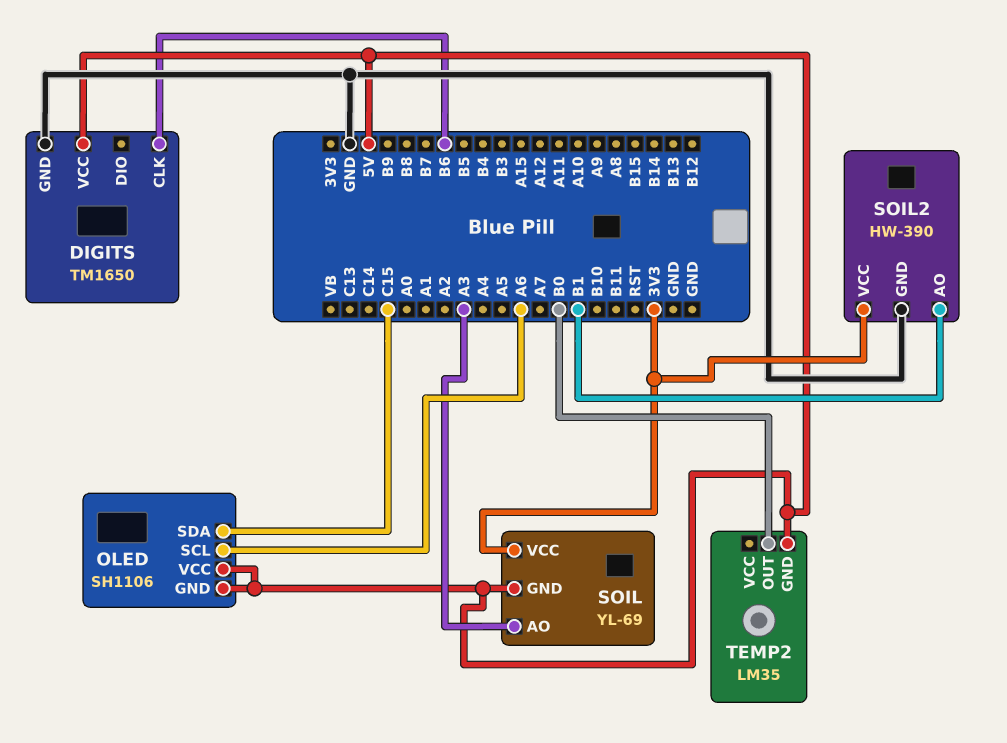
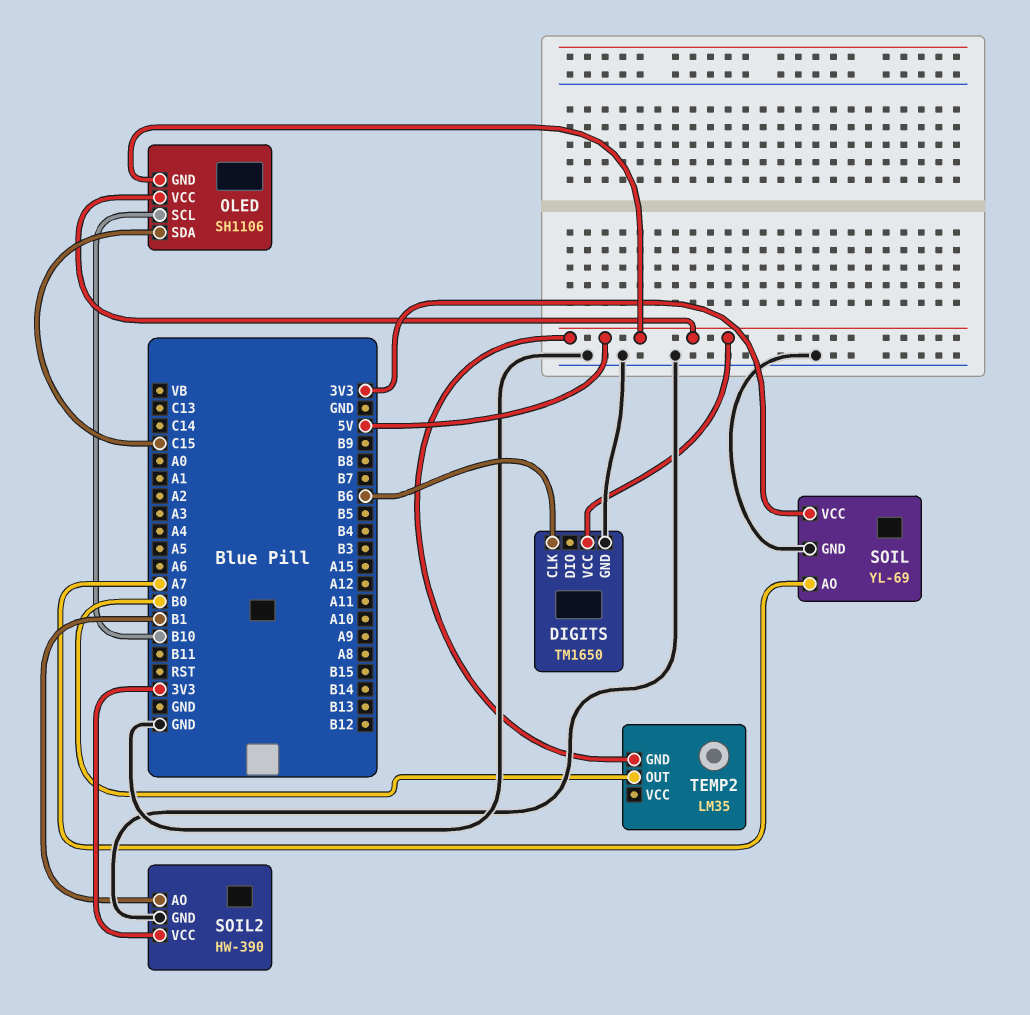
OLED pin SCL: A6 -> B10
SOIL pin AO: A3 -> A7
SOIL pin GND: 5V -> GND

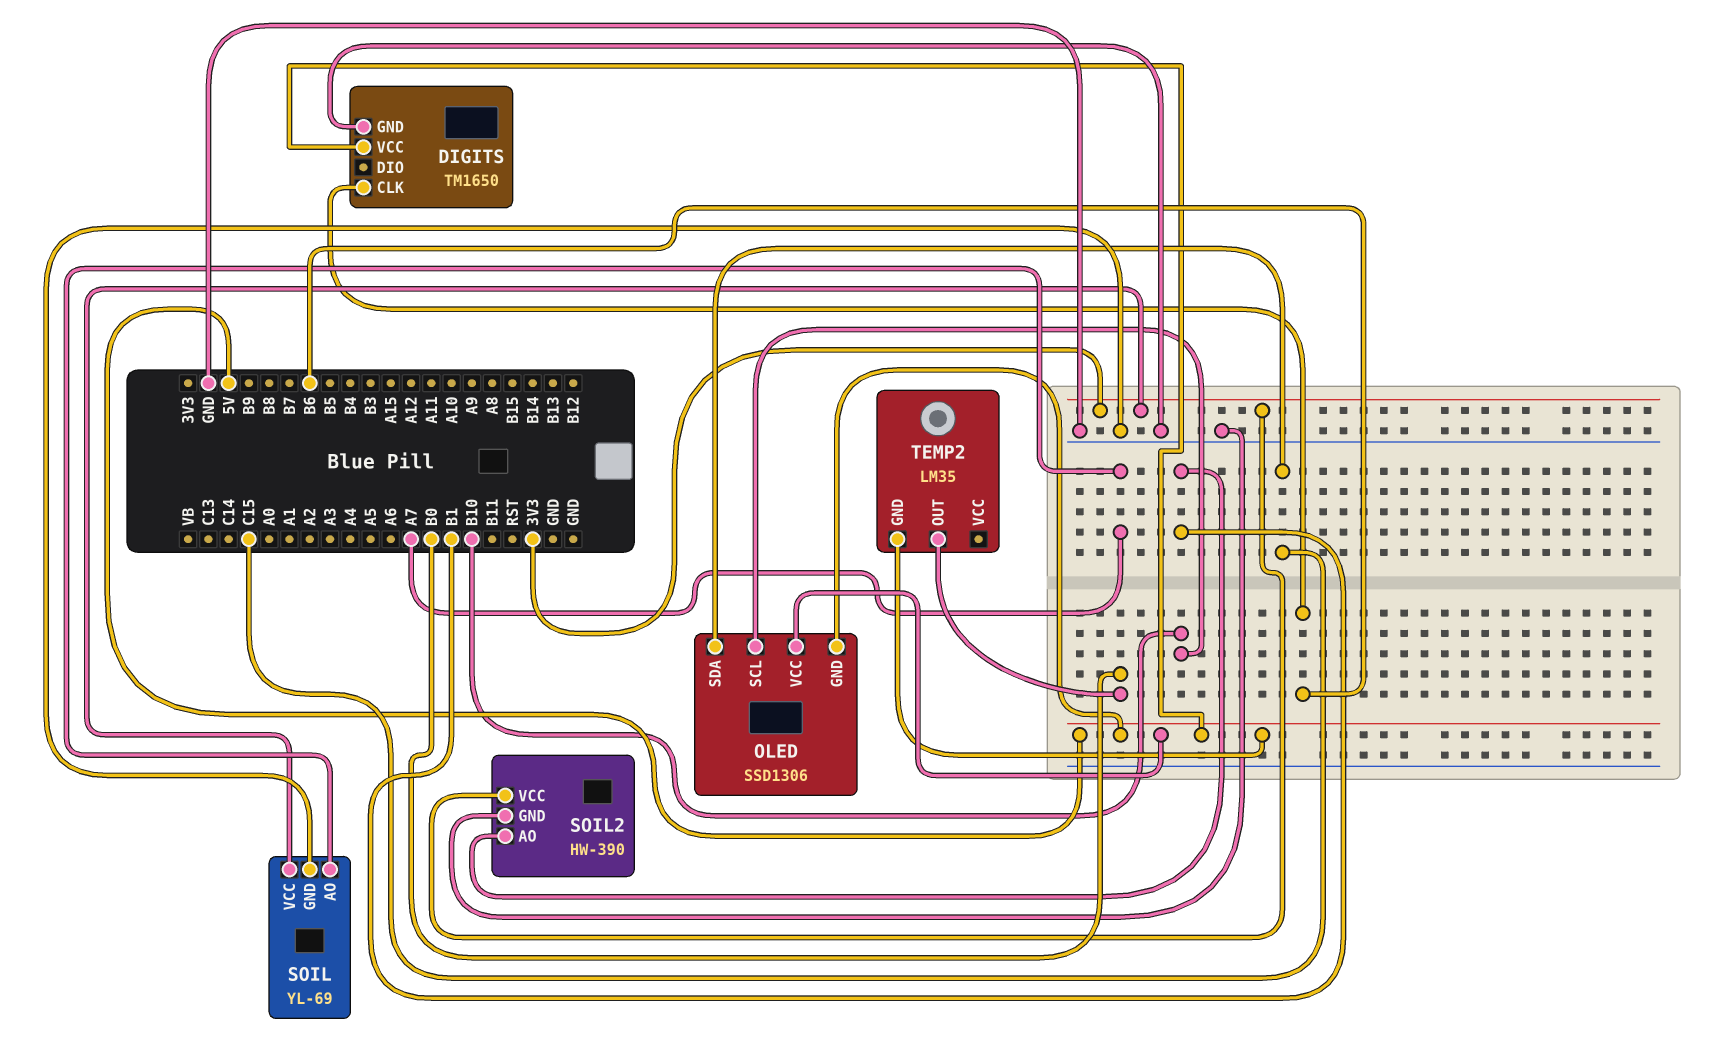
OLED: SH1106 -> SSD1306

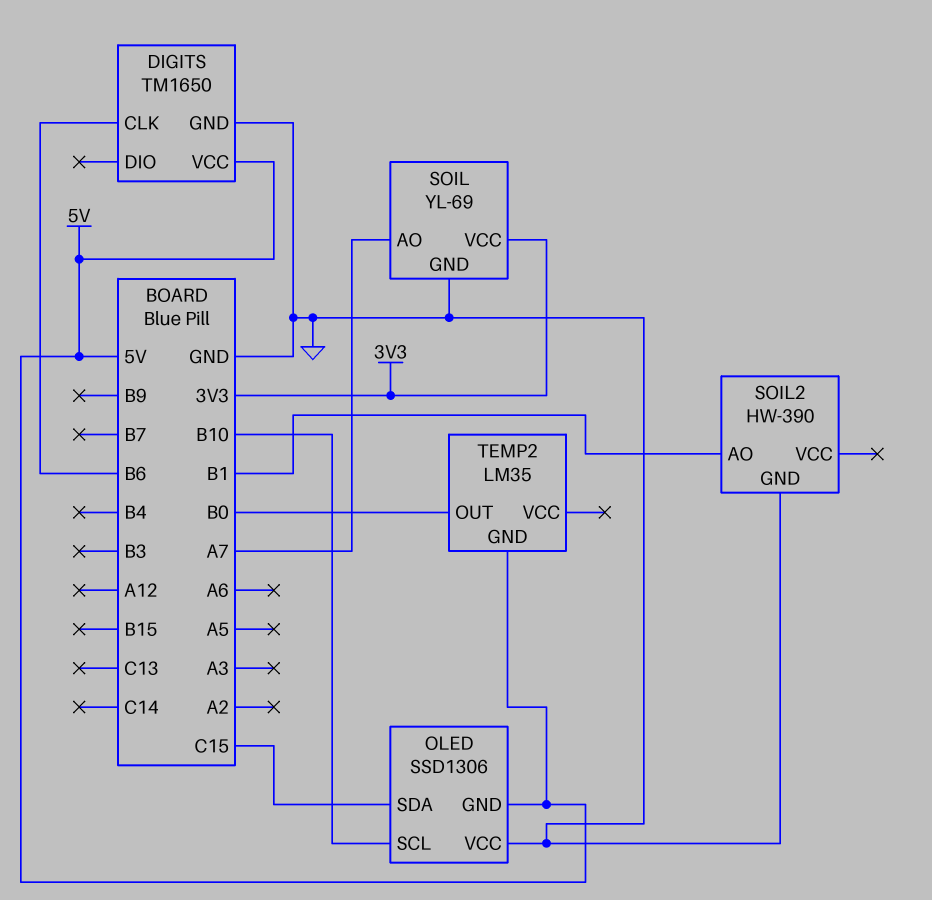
OLED pin VCC: 5V -> GND
SOIL2 pin VCC: 3V3 -> none

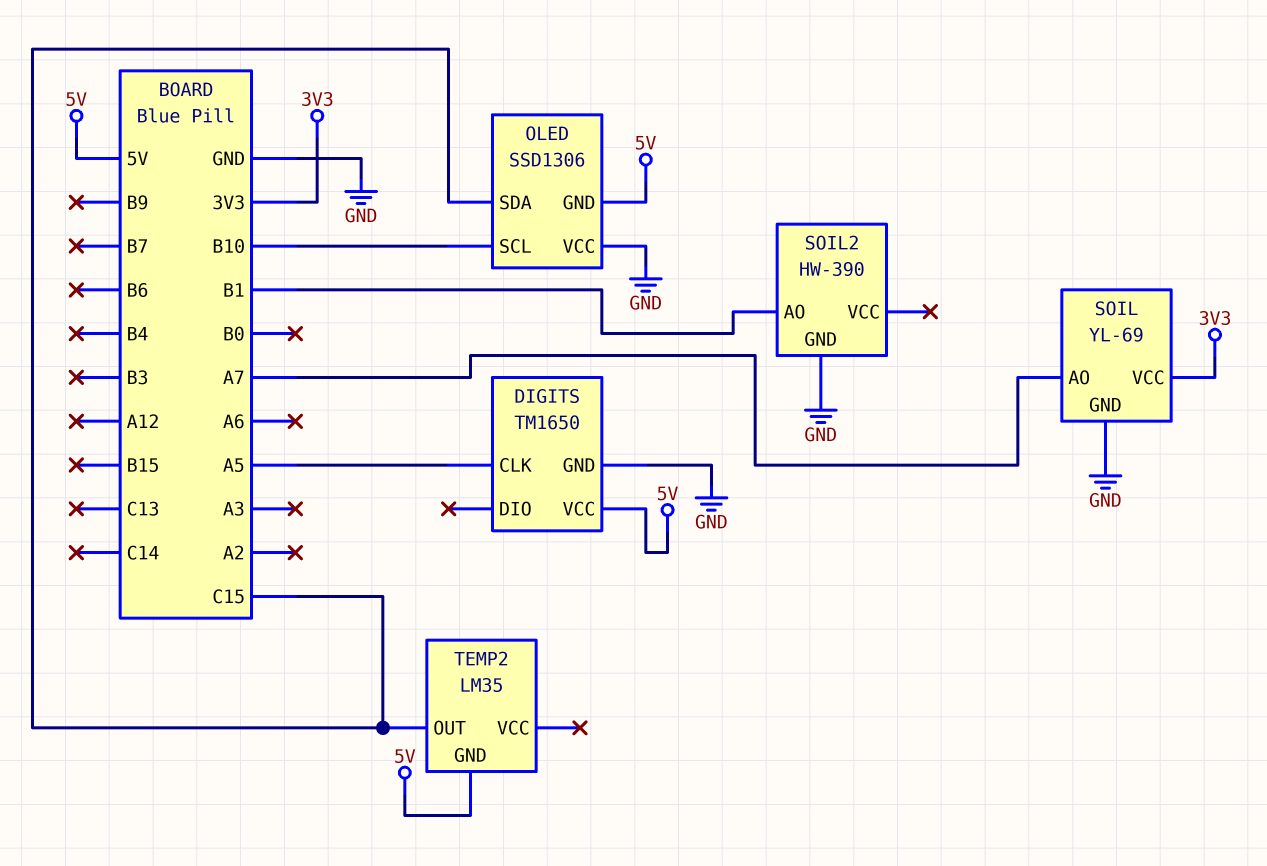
DIGITS pin CLK: B6 -> A5
TEMP2 pin OUT: B0 -> C15

